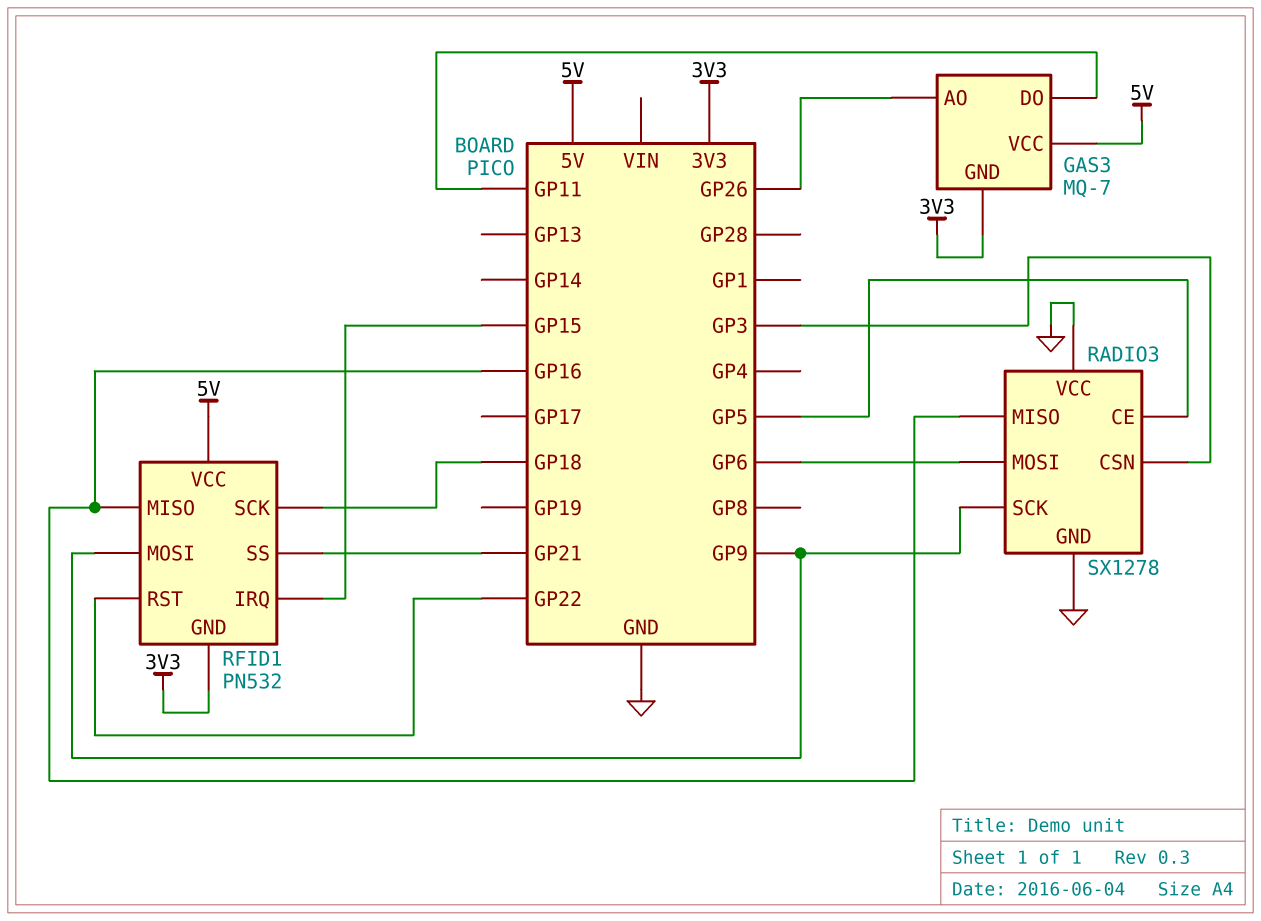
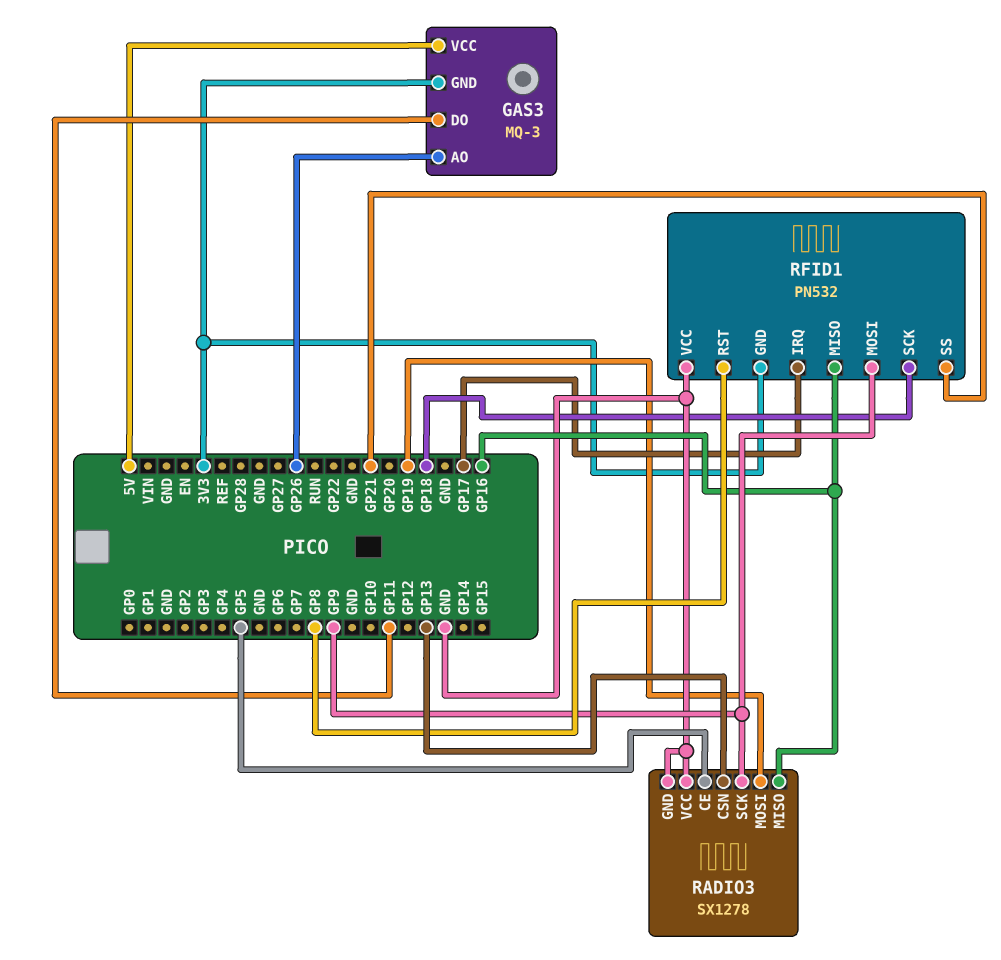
GAS3: MQ-7 -> MQ-3
RADIO3 pin CSN: GP3 -> GP13
RADIO3 pin MOSI: GP6 -> GP19
RFID1 pin IRQ: GP15 -> GP17
RFID1 pin RST: GP22 -> GP8
RFID1 pin VCC: 5V -> GND

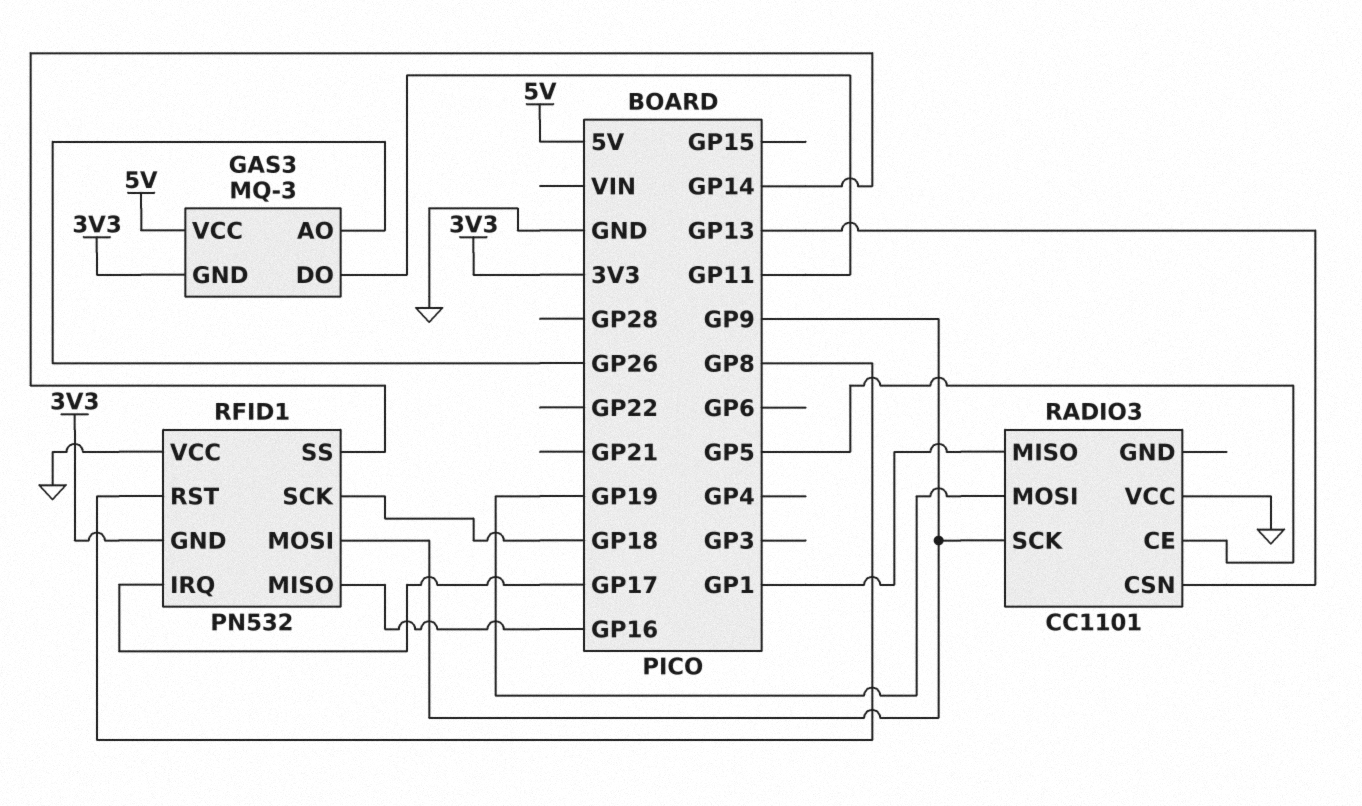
RADIO3: SX1278 -> CC1101
RADIO3 pin GND: GND -> none
RADIO3 pin MISO: GP16 -> GP1
RFID1 pin SS: GP21 -> GP14

